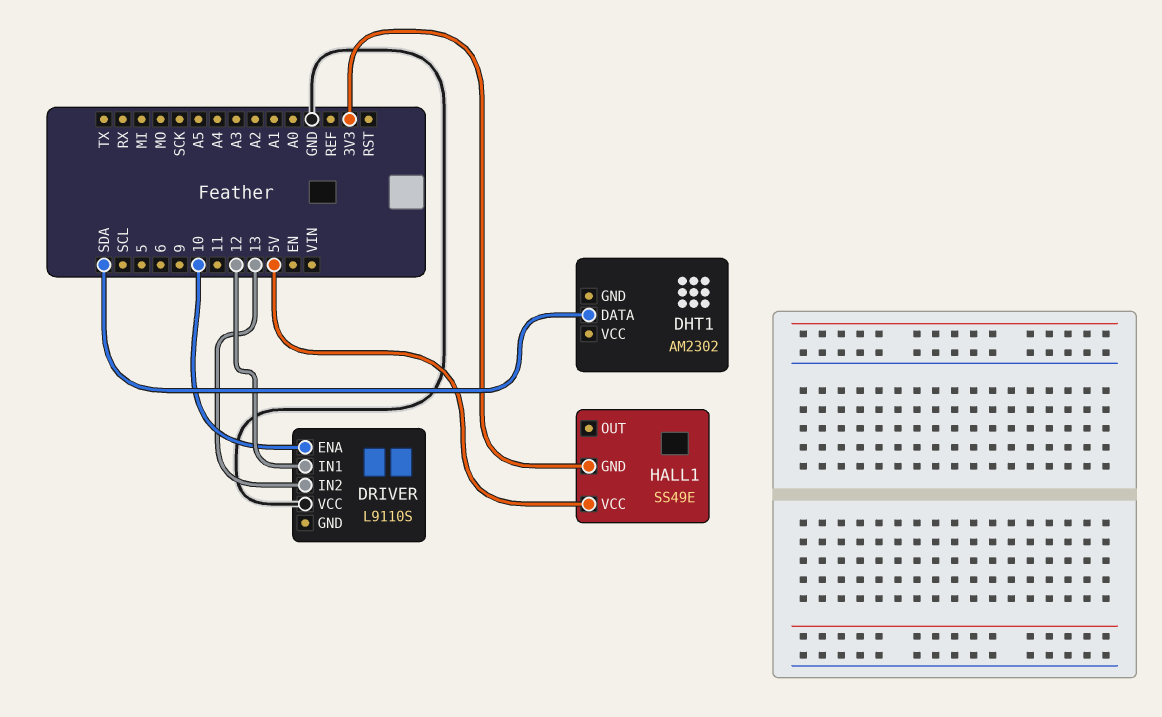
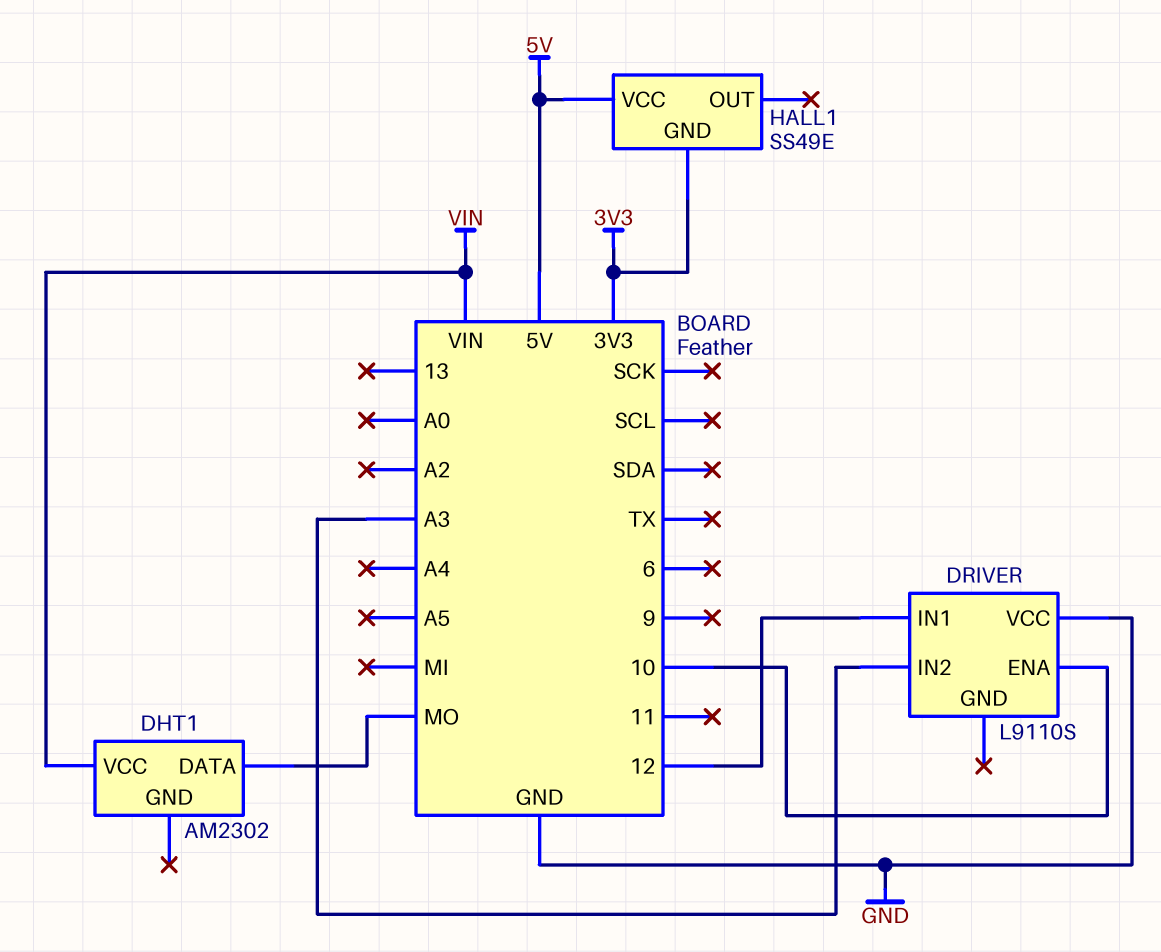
DHT1 pin DATA: SDA -> MO
DHT1 pin VCC: none -> VIN
DRIVER pin IN2: 13 -> A3

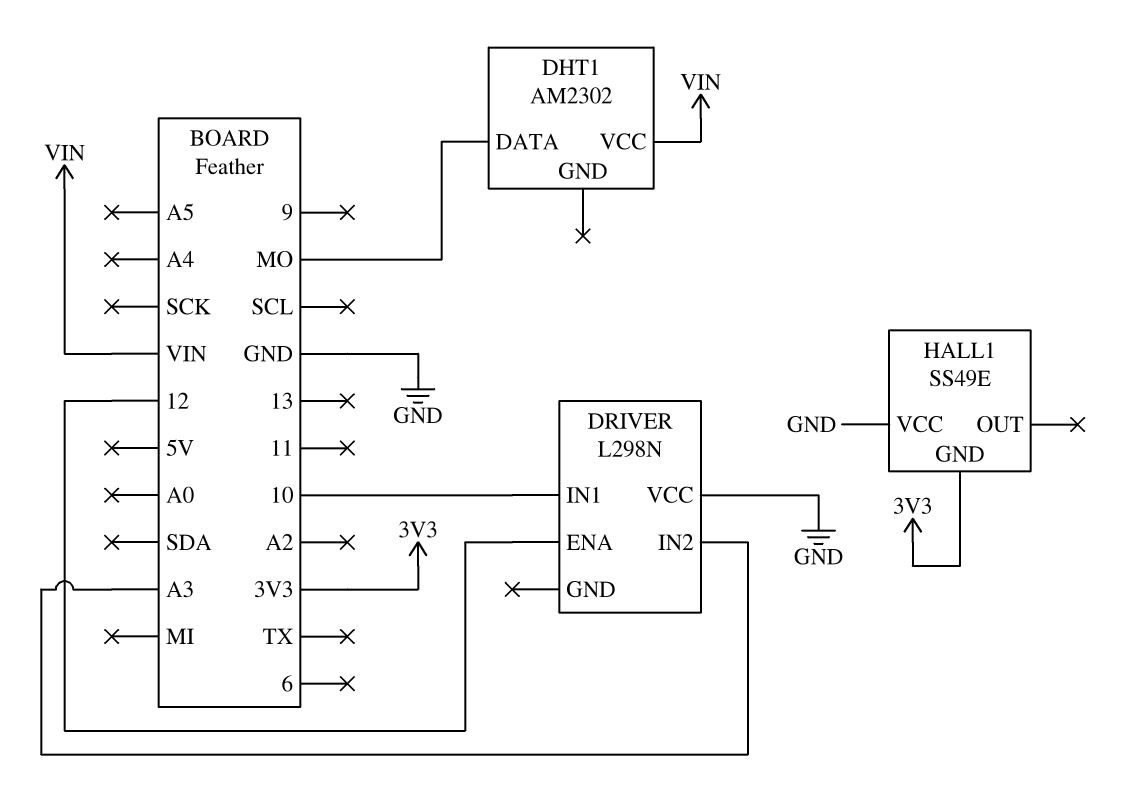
DRIVER: L9110S -> L298N
DRIVER pin ENA: 10 -> 12
DRIVER pin IN1: 12 -> 10
HALL1 pin VCC: 5V -> GND

